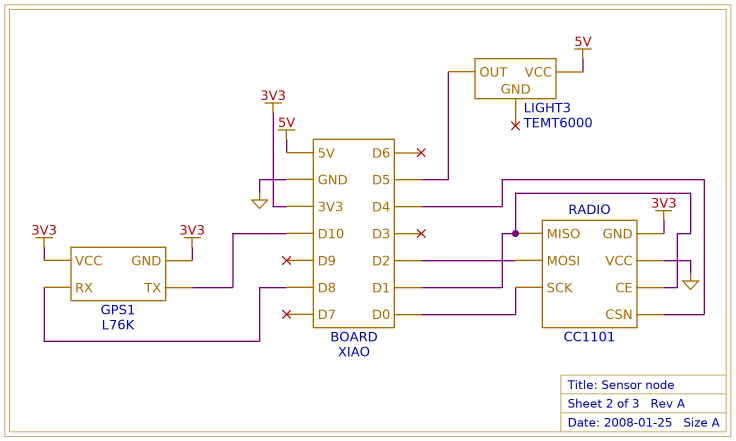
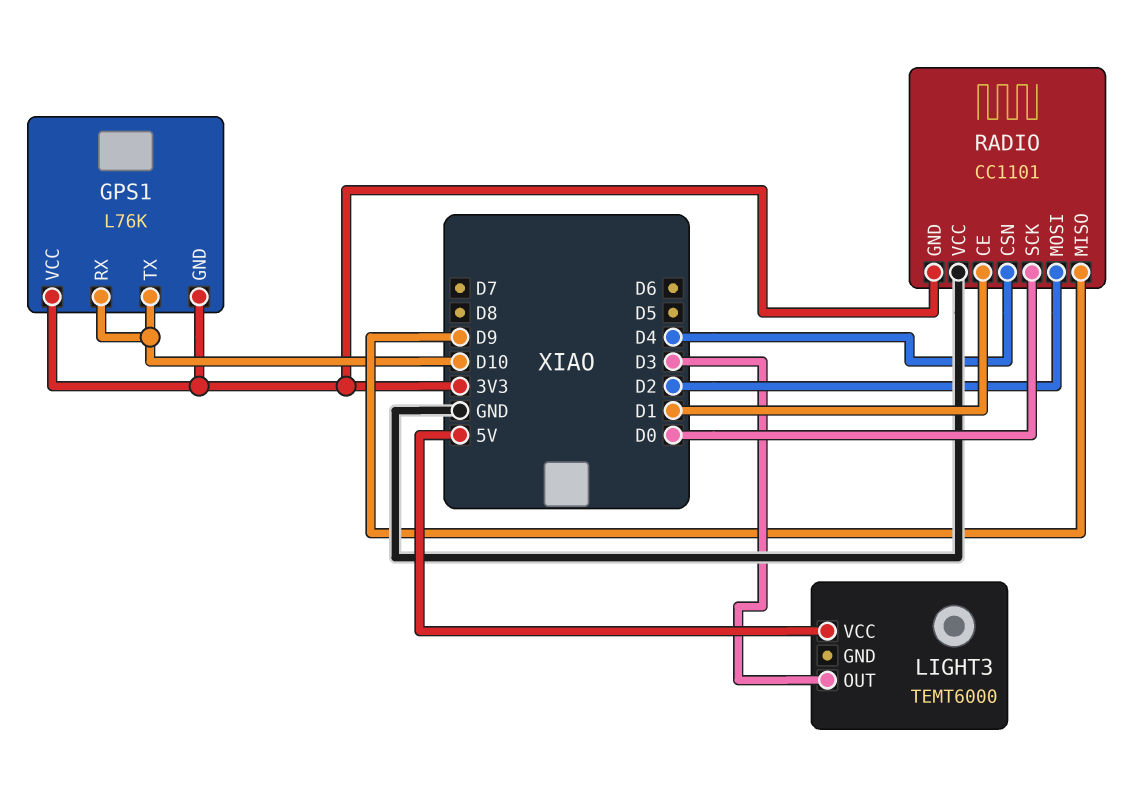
GPS1 pin RX: D8 -> D10
LIGHT3 pin OUT: D5 -> D3
RADIO pin MISO: D1 -> D9

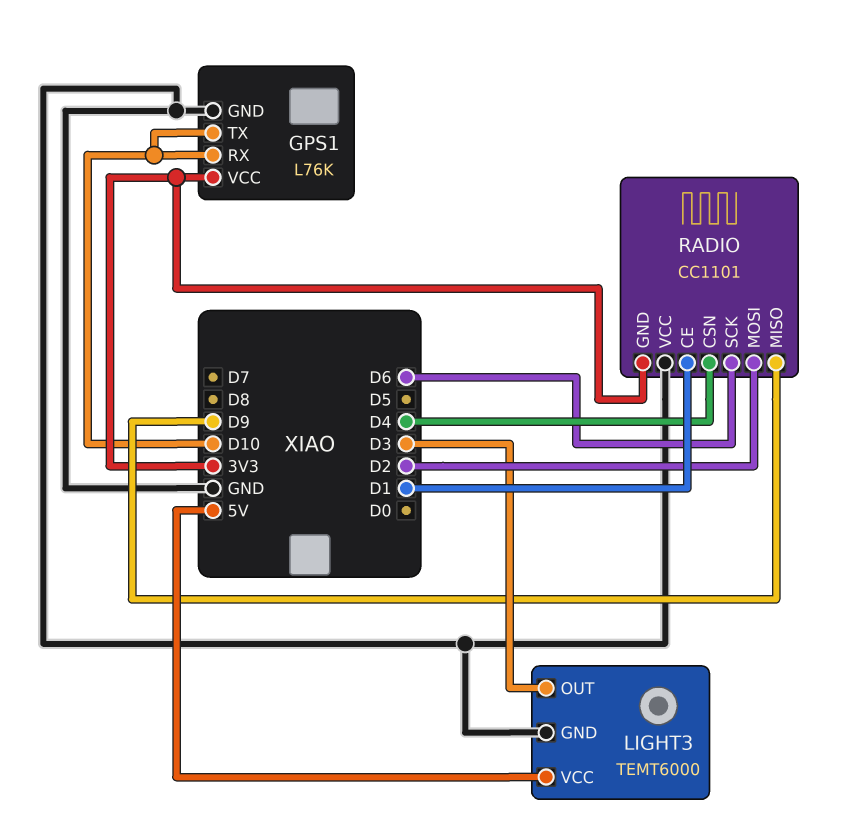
GPS1 pin GND: 3V3 -> GND
LIGHT3 pin GND: none -> GND
RADIO pin SCK: D0 -> D6

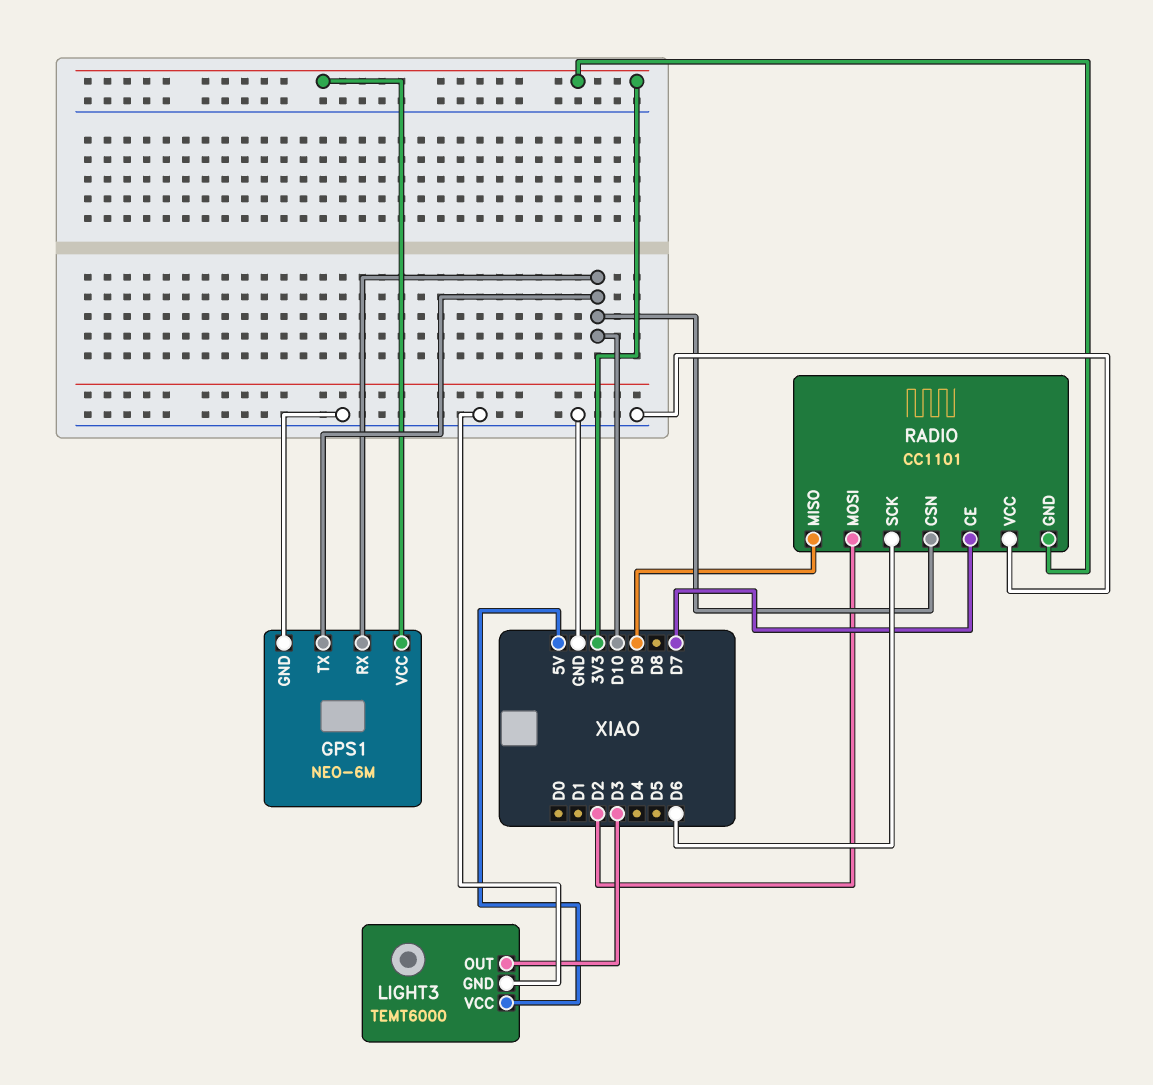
GPS1: L76K -> NEO-6M
RADIO pin CE: D1 -> D7
RADIO pin CSN: D4 -> D10

